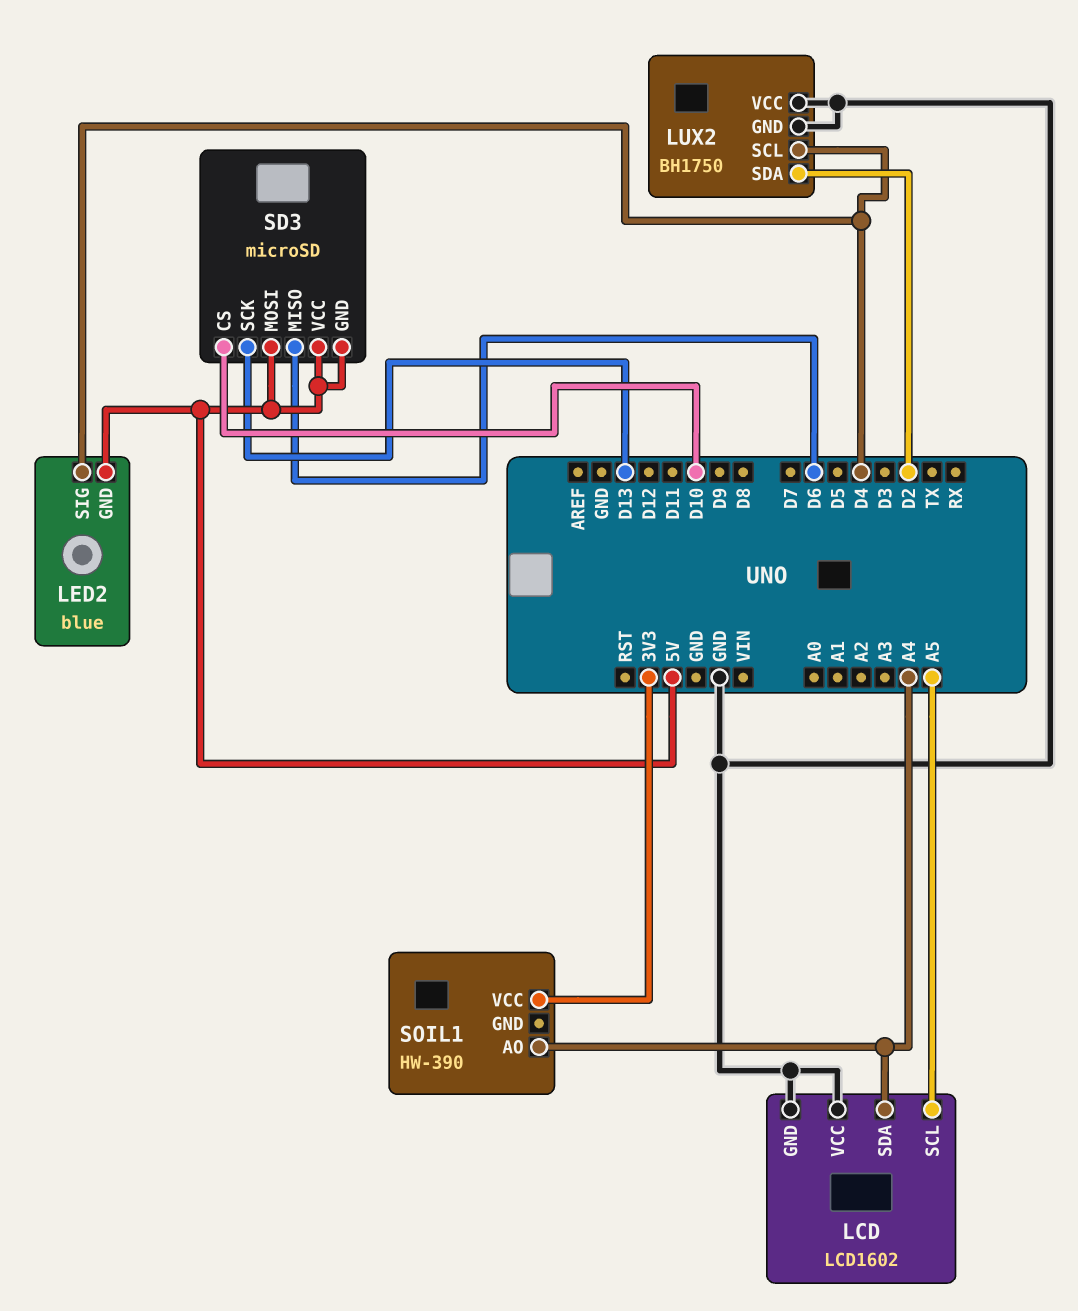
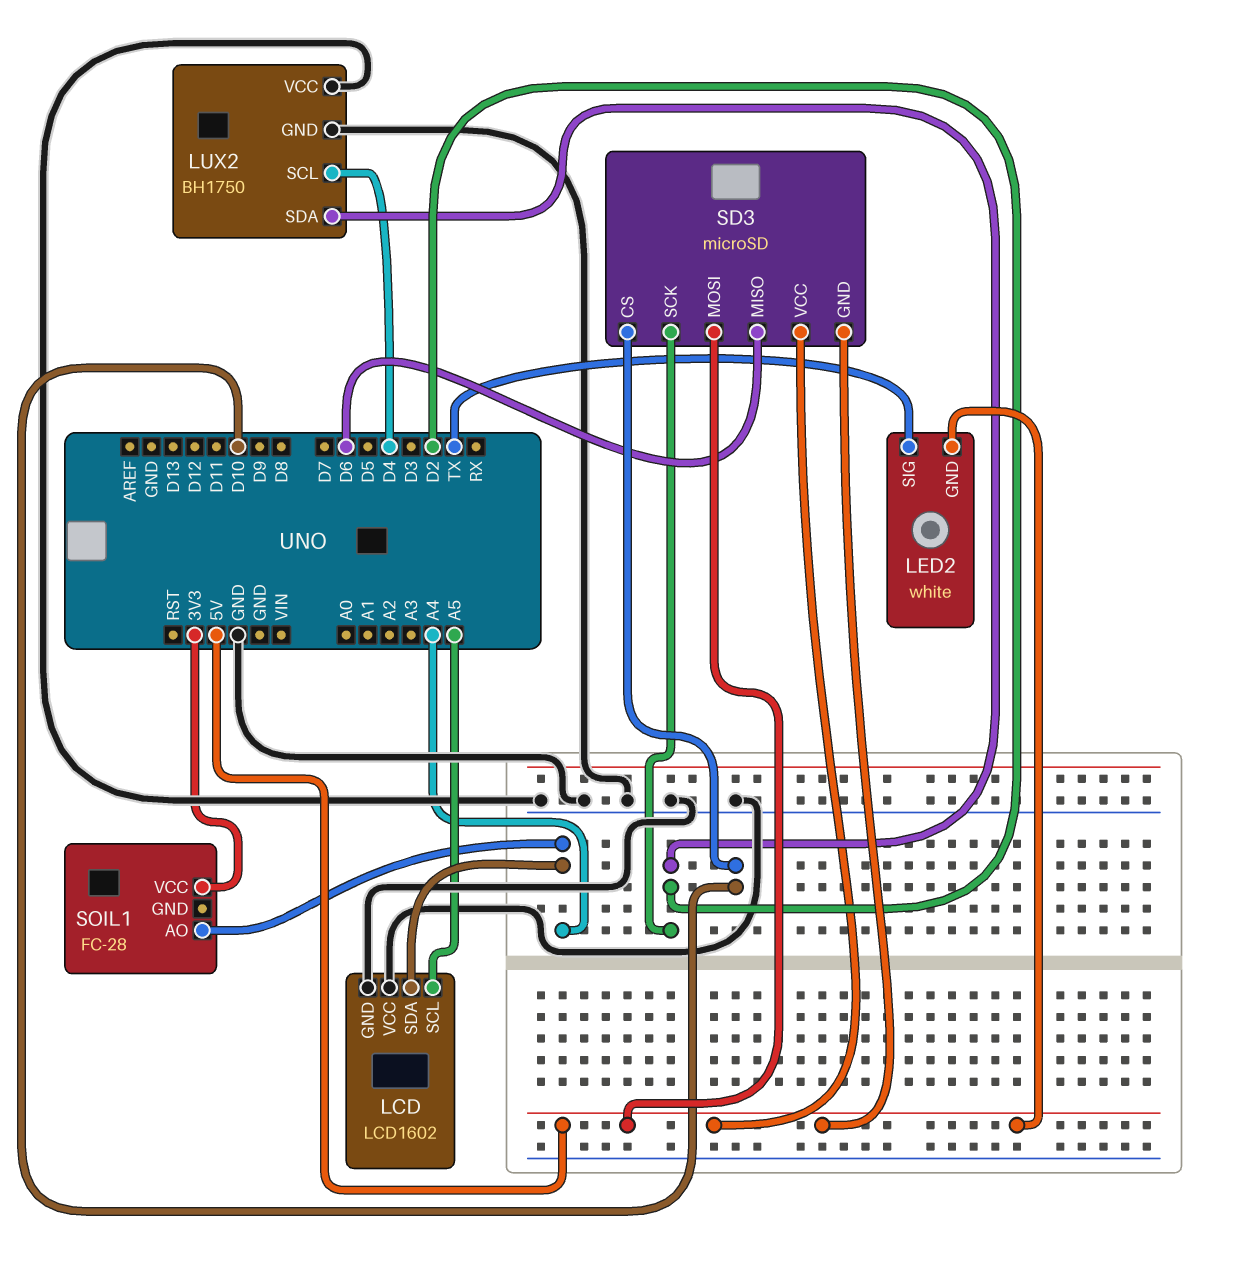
LED2: blue -> white
LED2 pin SIG: D4 -> TX
SD3 pin SCK: D13 -> D2
SOIL1: HW-390 -> FC-28

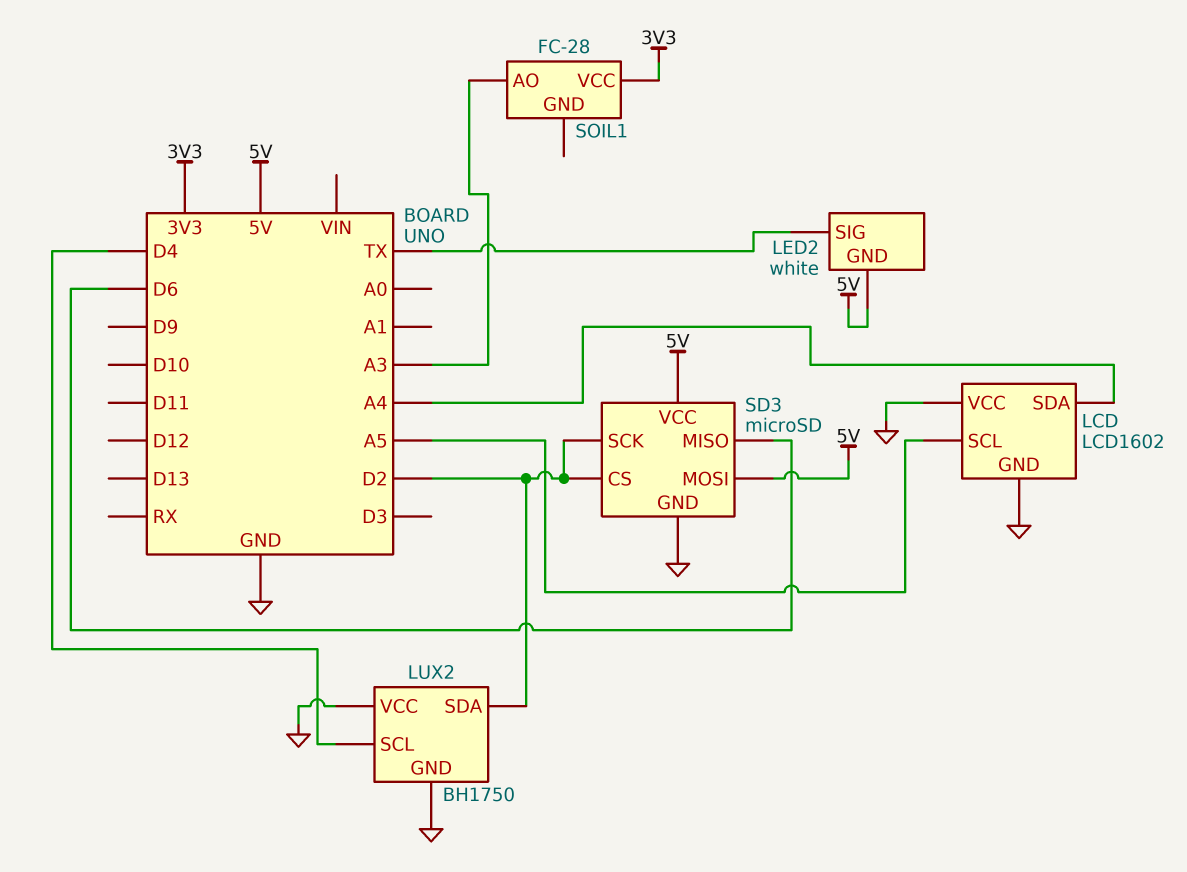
SD3 pin CS: D10 -> D2
SD3 pin GND: 5V -> GND
SOIL1 pin AO: A4 -> A3

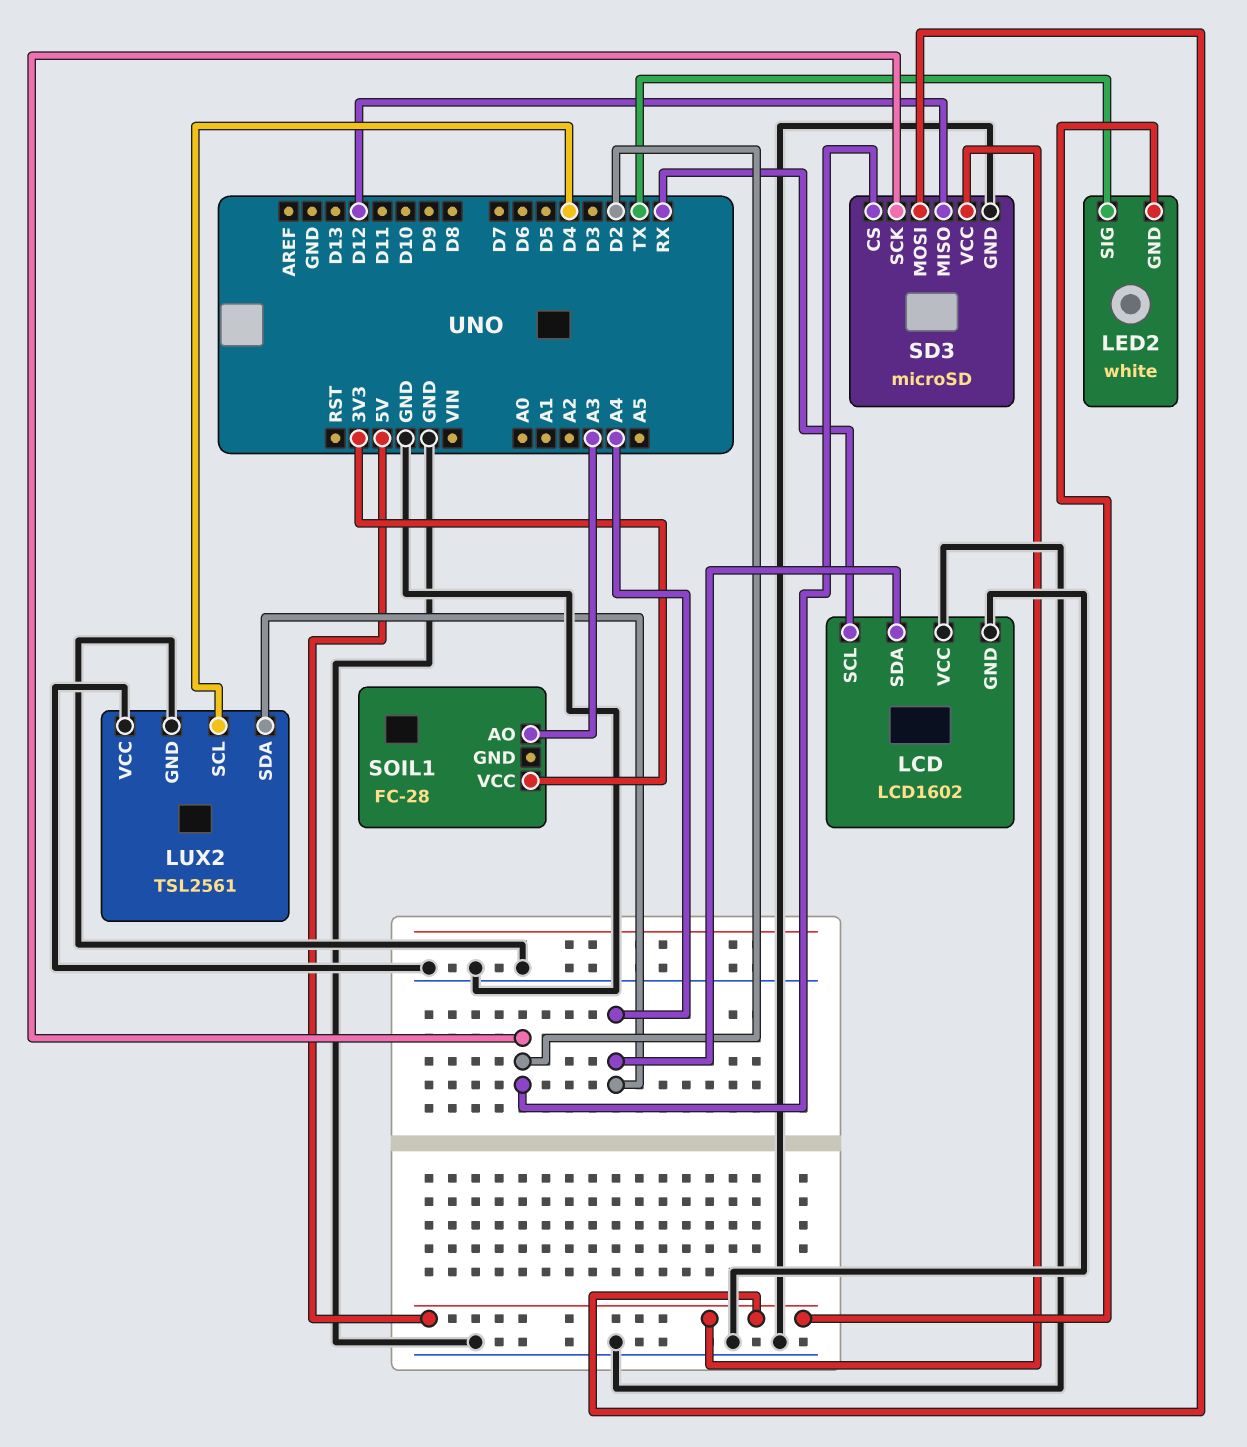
LCD pin SCL: A5 -> RX
LUX2: BH1750 -> TSL2561
LUX2 pin SDA: D2 -> A4
SD3 pin MISO: D6 -> D12

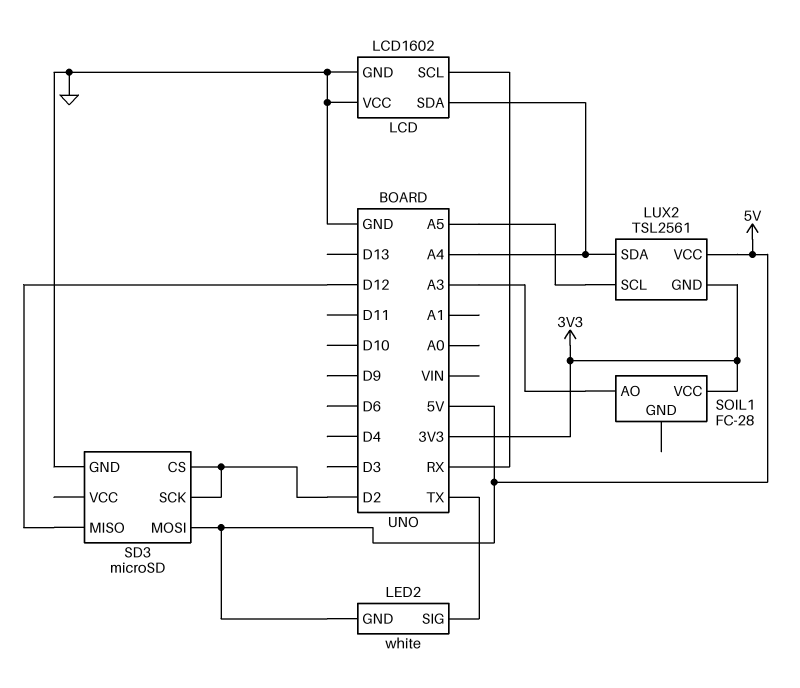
LUX2 pin GND: GND -> 3V3
LUX2 pin SCL: D4 -> A5
LUX2 pin VCC: GND -> 5V
SD3 pin VCC: 5V -> none

